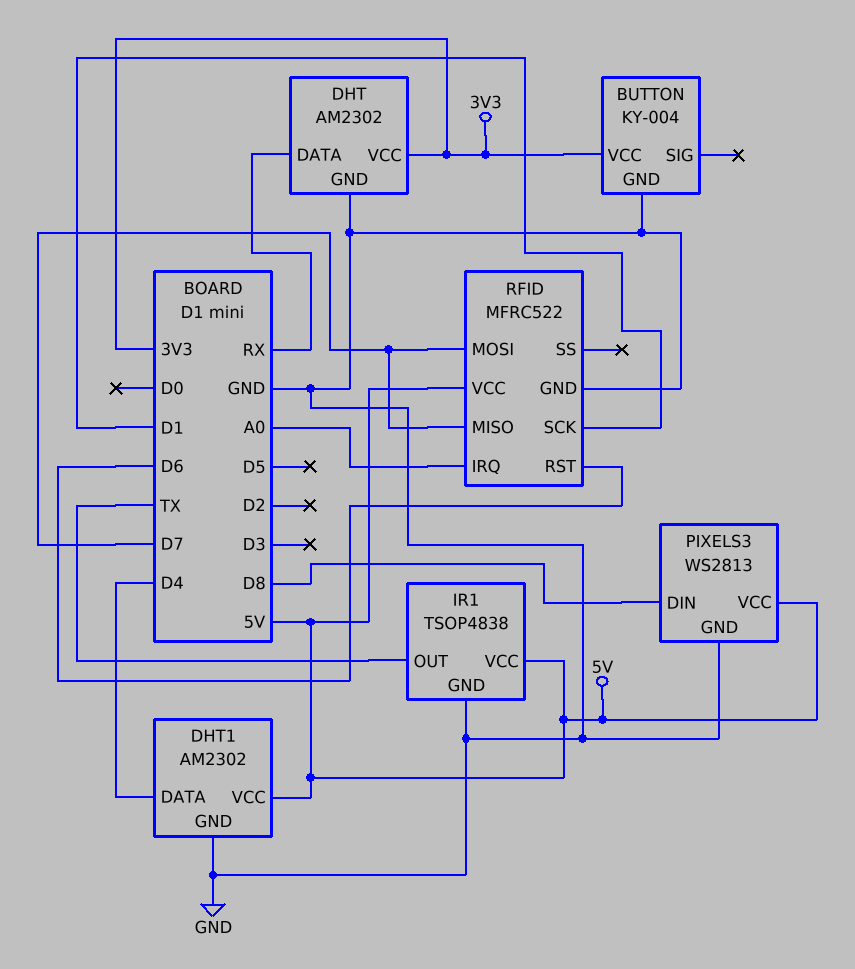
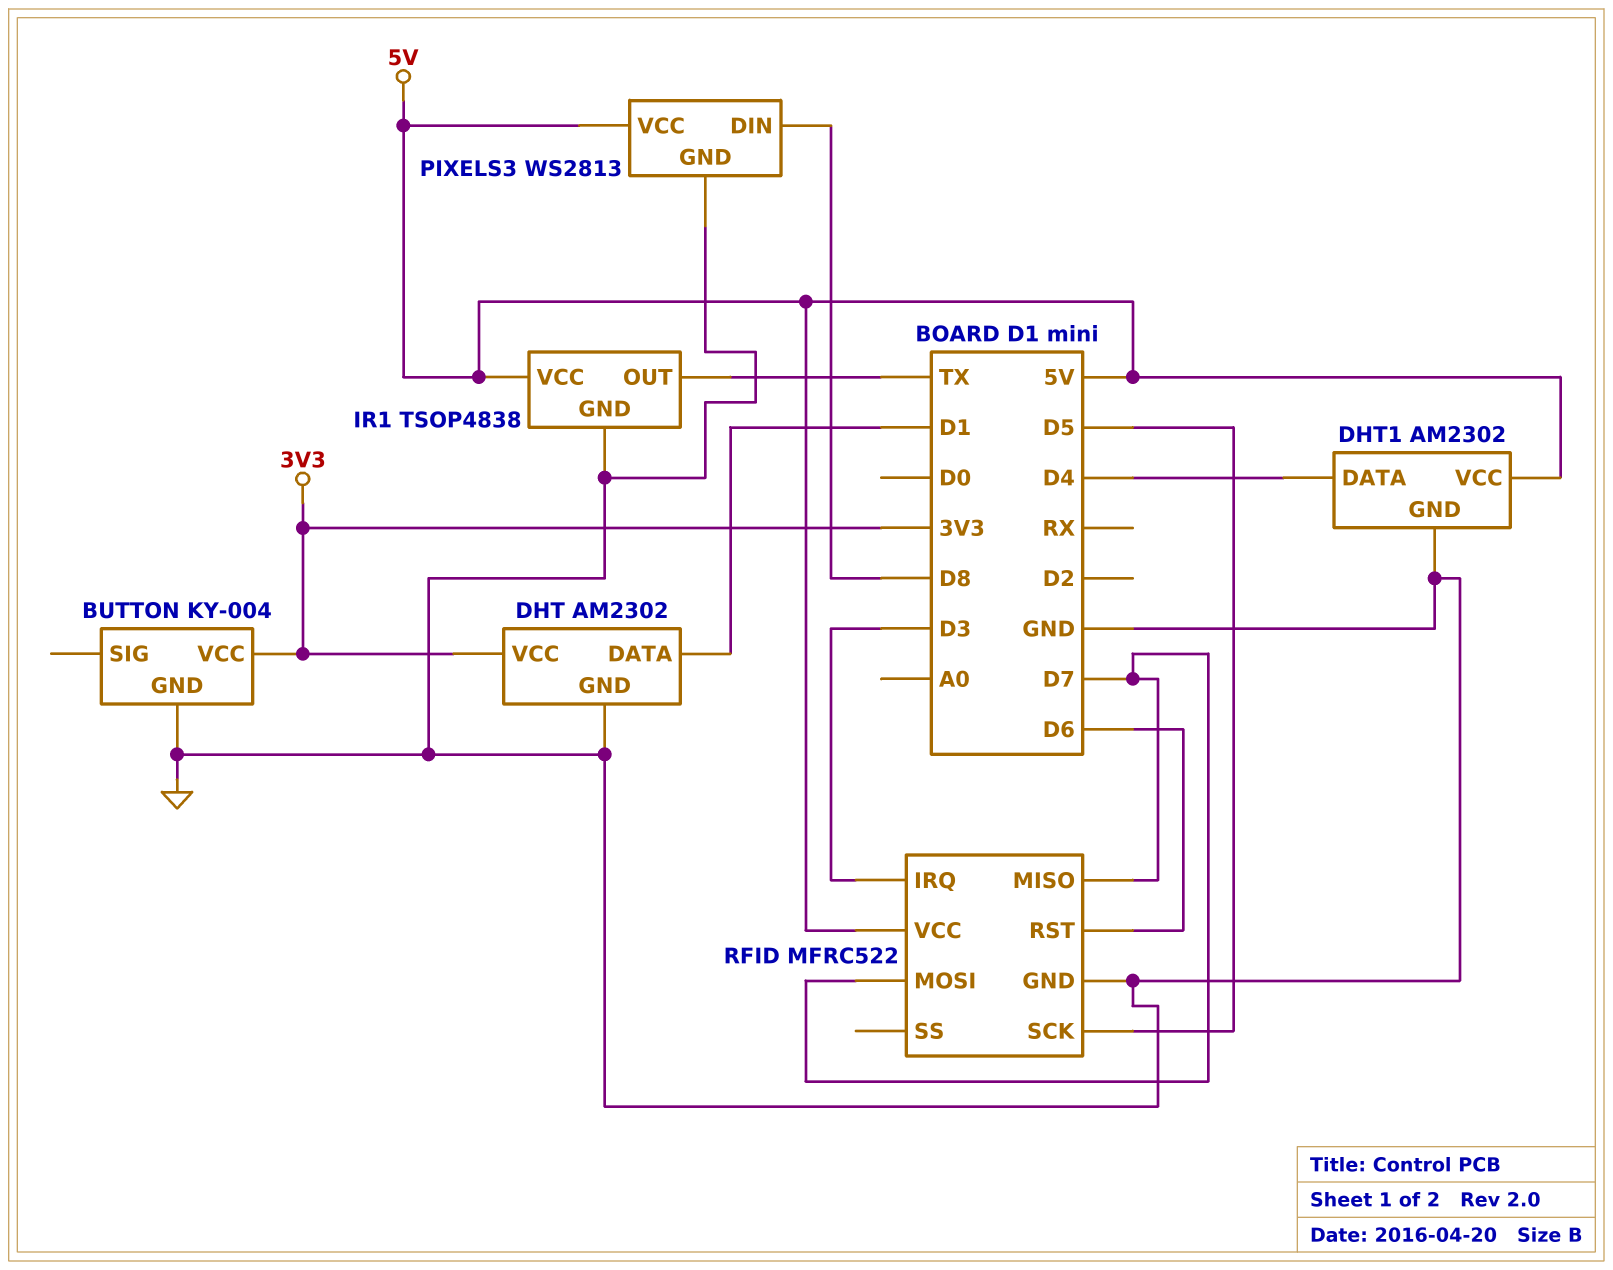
DHT pin DATA: RX -> D1
RFID pin IRQ: A0 -> D3
RFID pin SCK: D1 -> D5

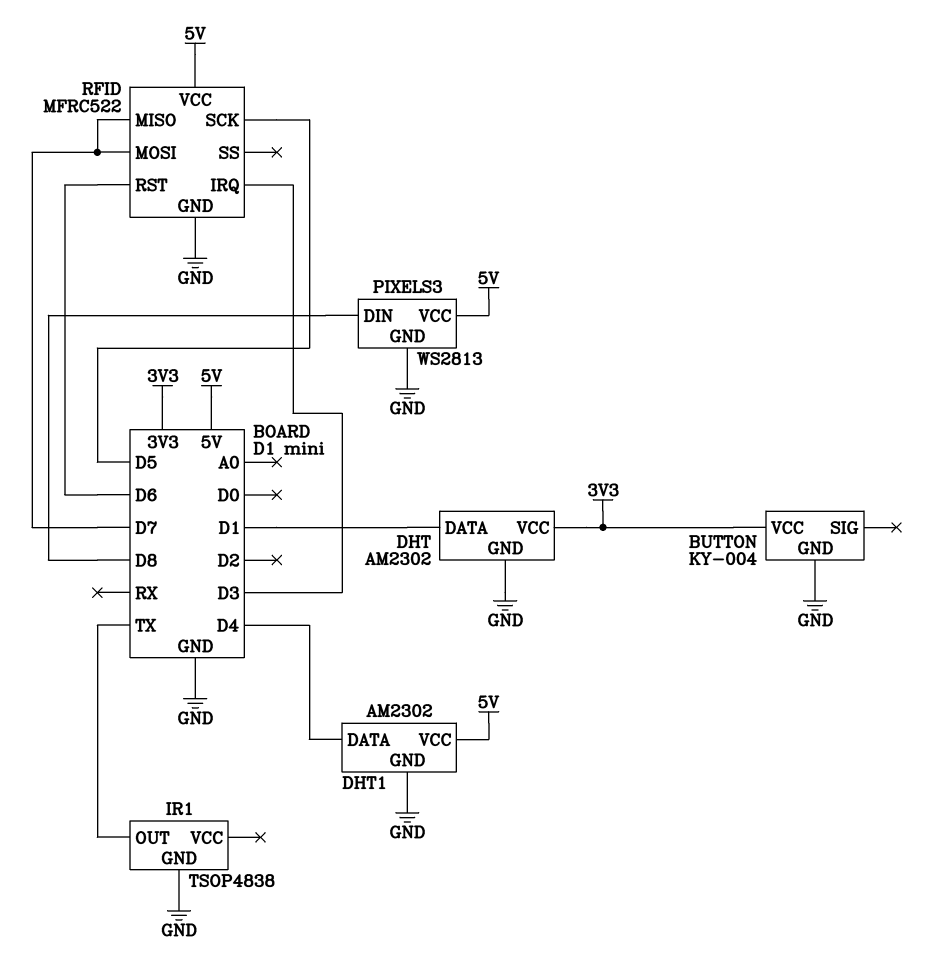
IR1 pin VCC: 5V -> none

